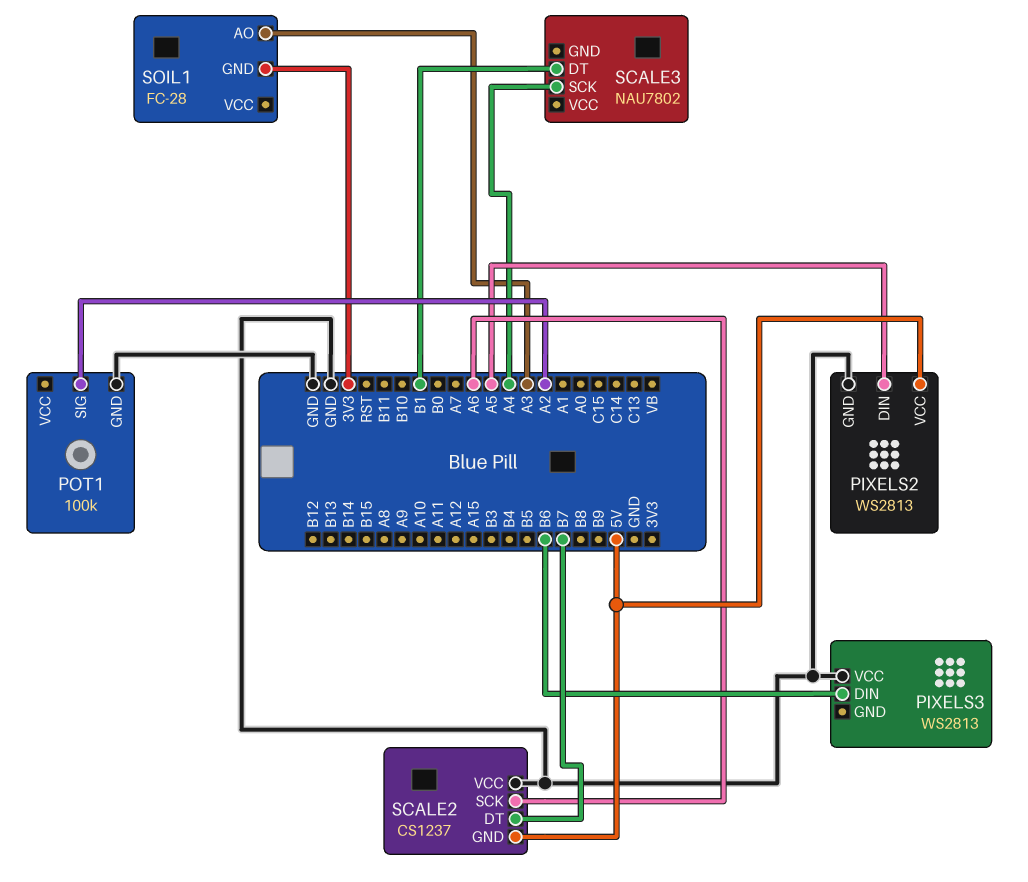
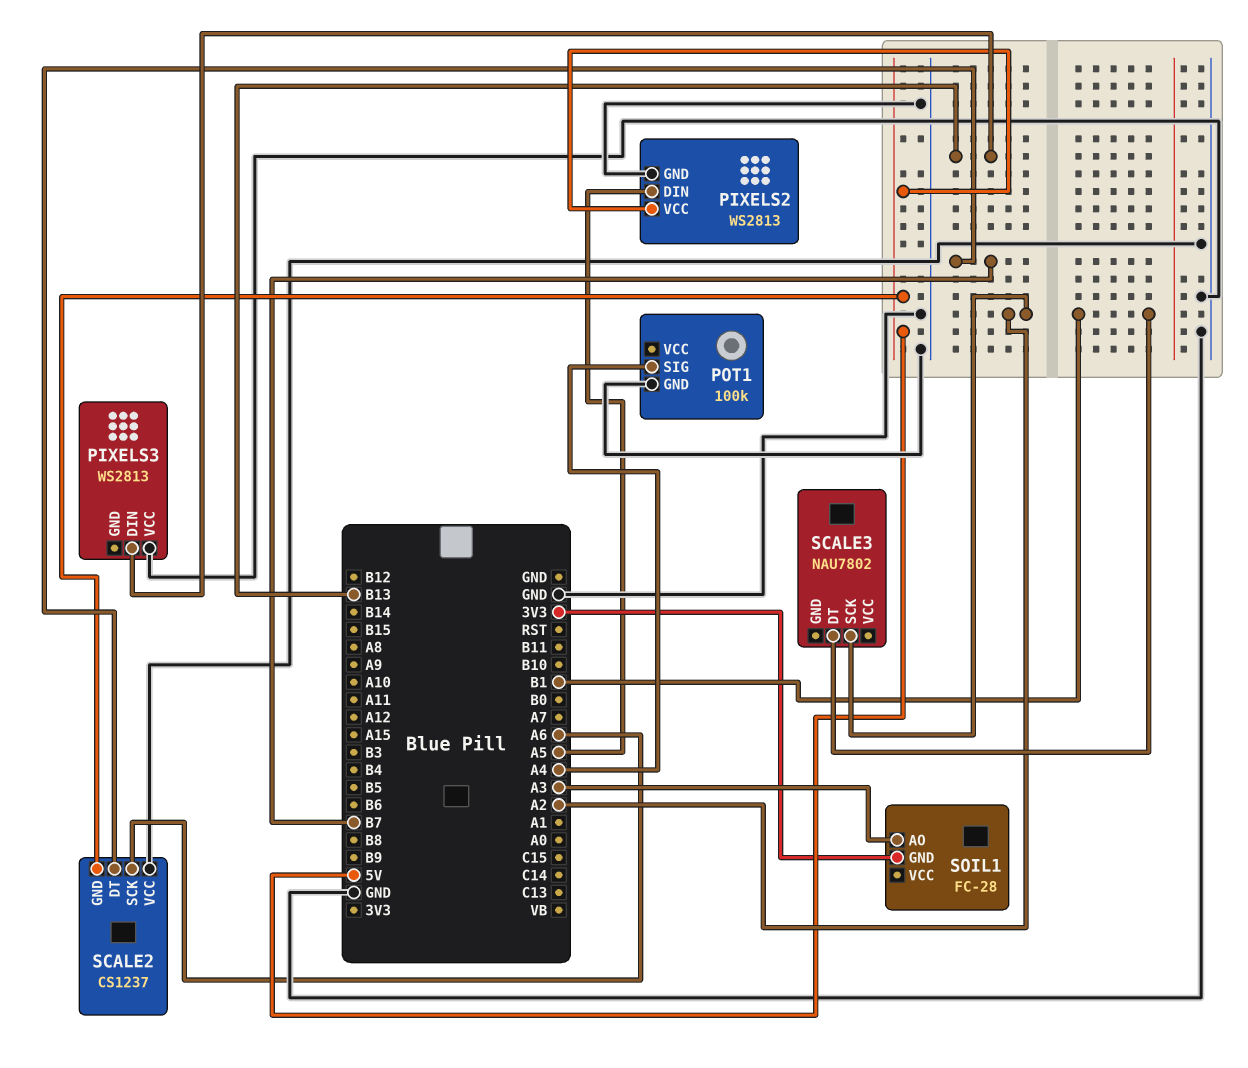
PIXELS3 pin DIN: B6 -> B13
POT1 pin SIG: A2 -> A4
SCALE3 pin SCK: A4 -> A2

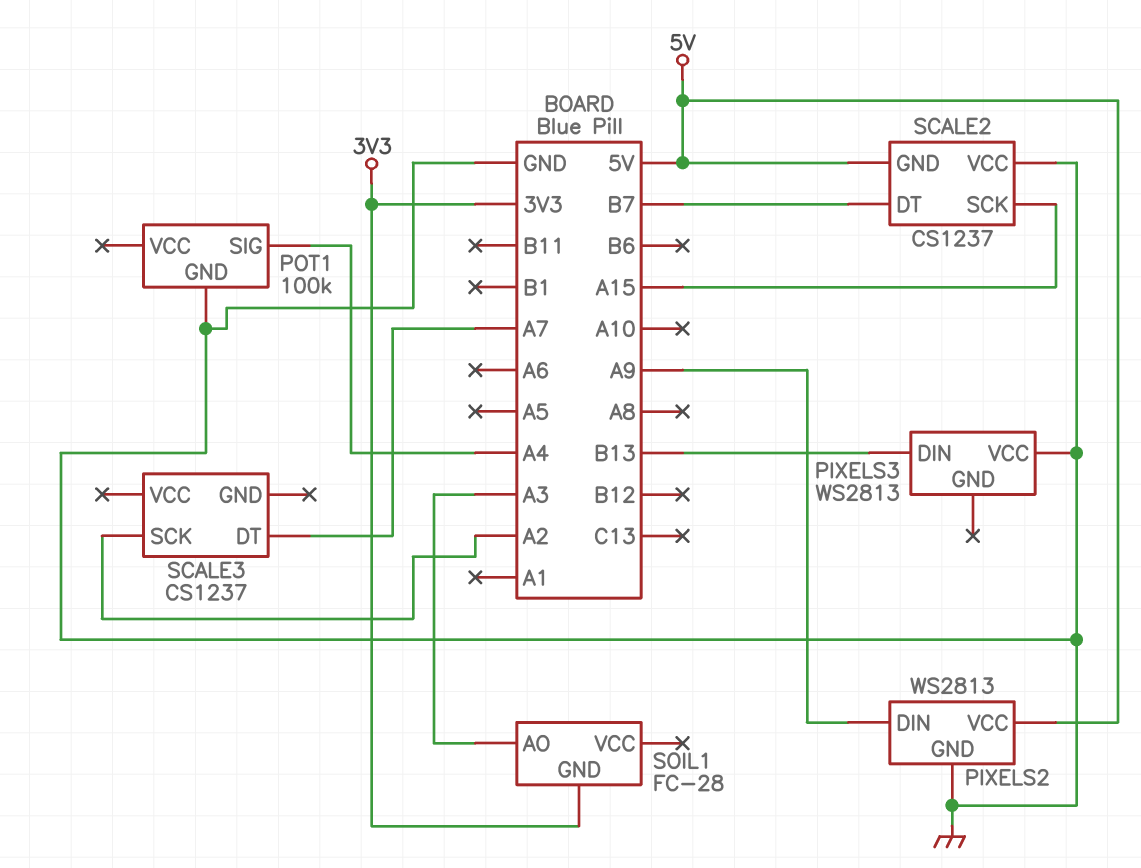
PIXELS2 pin DIN: A5 -> A9
SCALE2 pin SCK: A6 -> A15
SCALE3: NAU7802 -> CS1237
SCALE3 pin DT: B1 -> A7

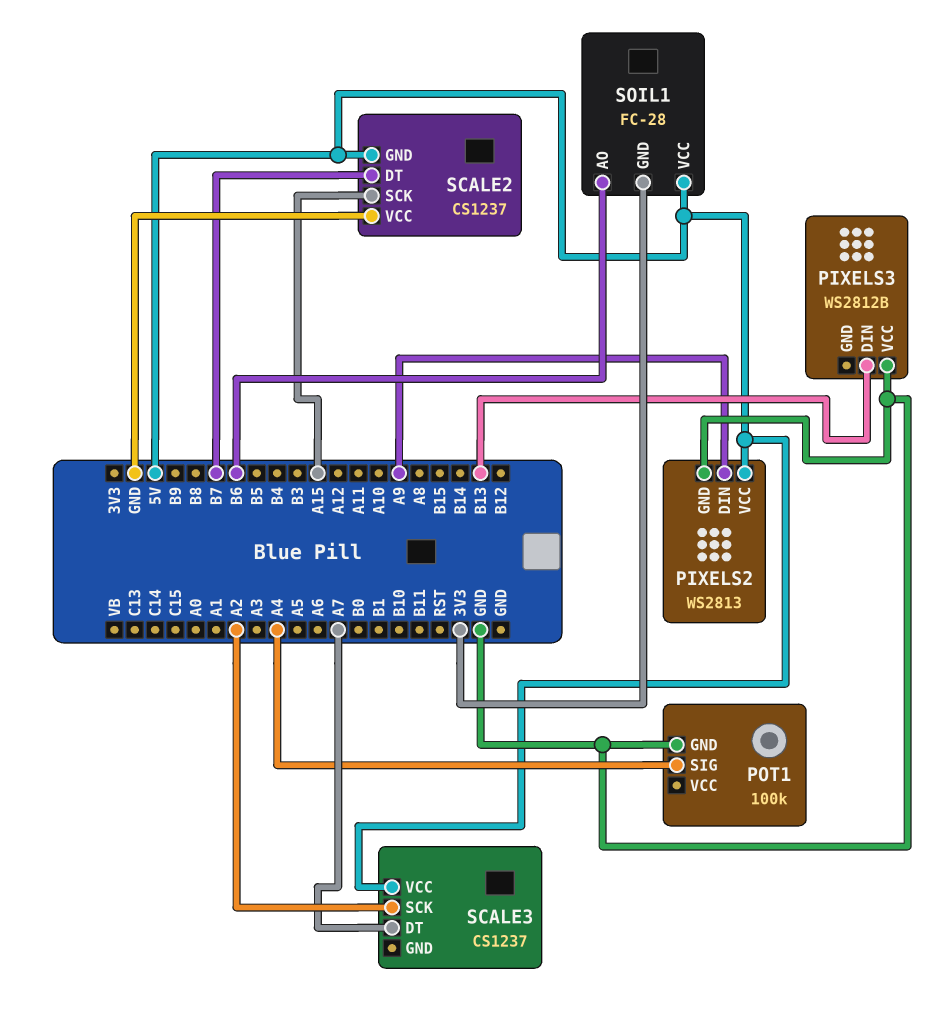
PIXELS3: WS2813 -> WS2812B
SCALE3 pin VCC: none -> 5V
SOIL1 pin AO: A3 -> B6
SOIL1 pin VCC: none -> 5V

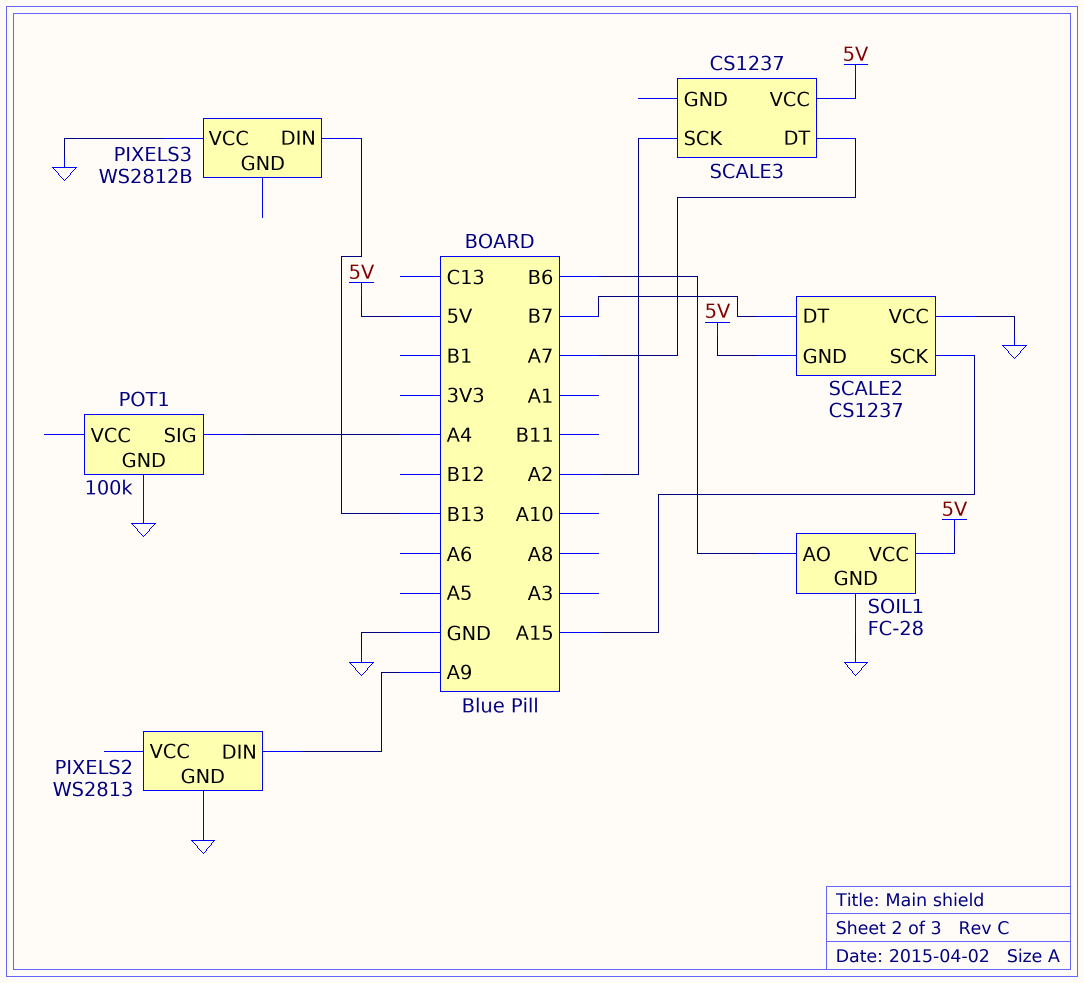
PIXELS2 pin VCC: 5V -> none
SOIL1 pin GND: 3V3 -> GND

